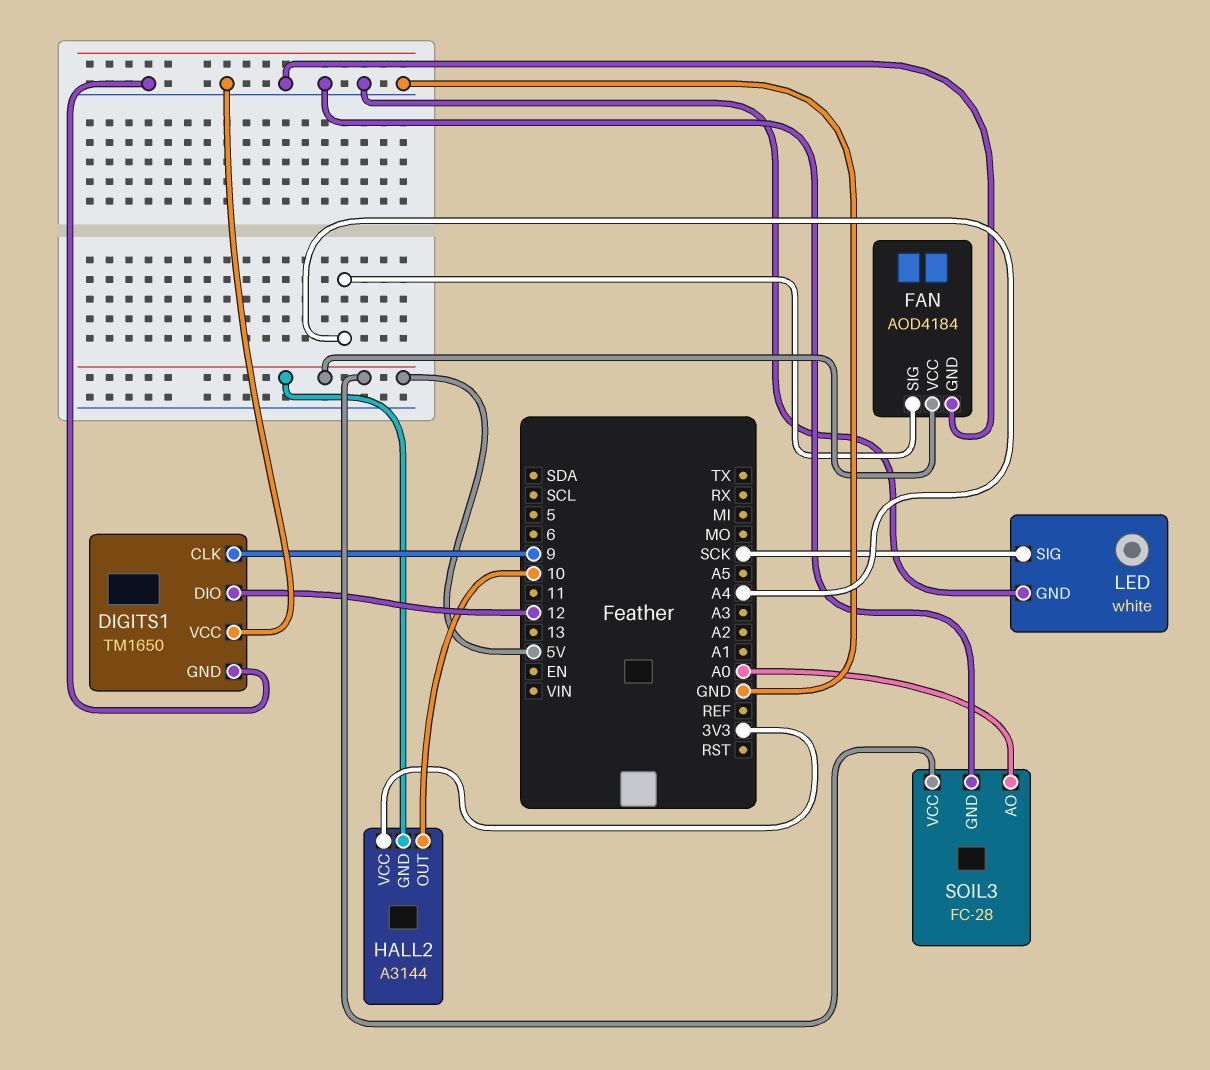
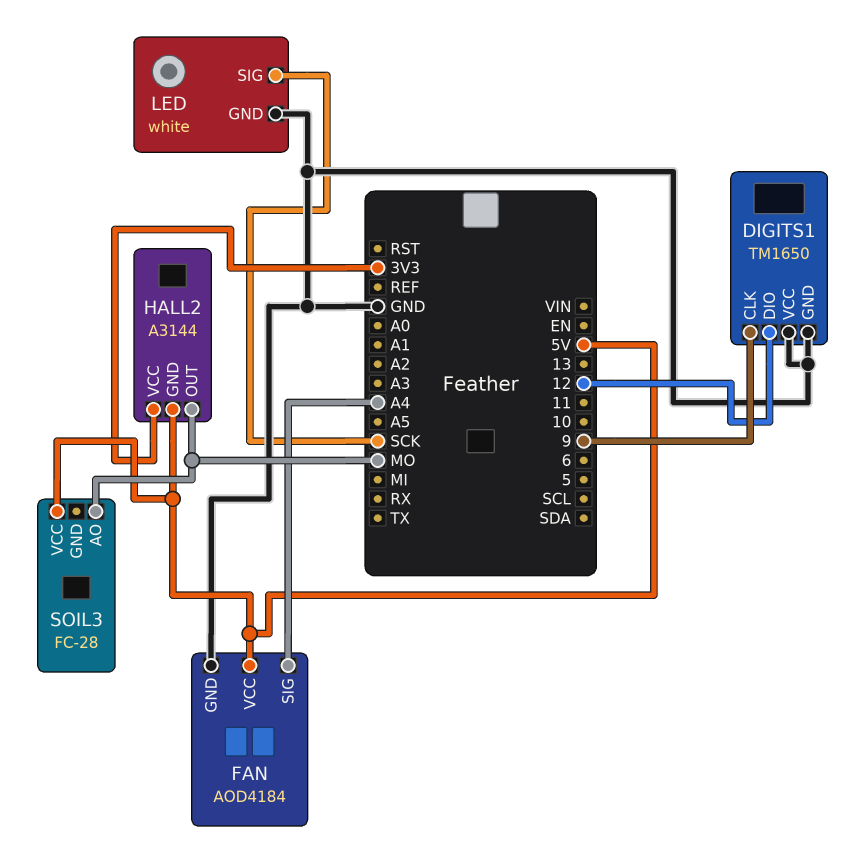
HALL2 pin OUT: 10 -> MO
SOIL3 pin AO: A0 -> MO
SOIL3 pin GND: GND -> none

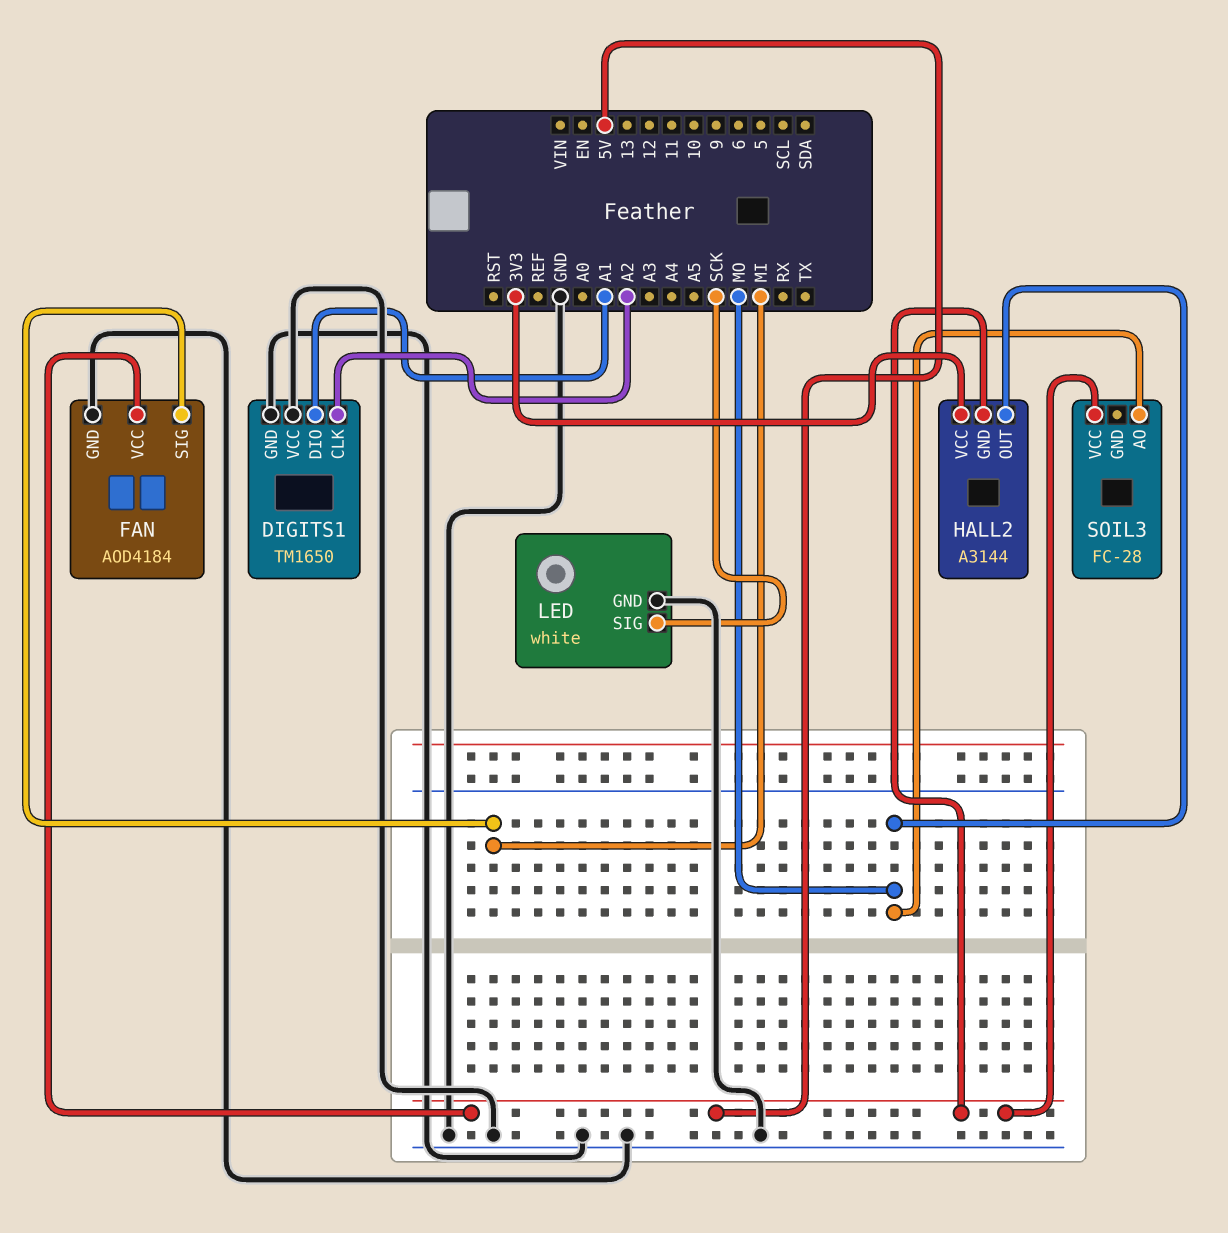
DIGITS1 pin CLK: 9 -> A2
DIGITS1 pin DIO: 12 -> A1
FAN pin SIG: A4 -> MI

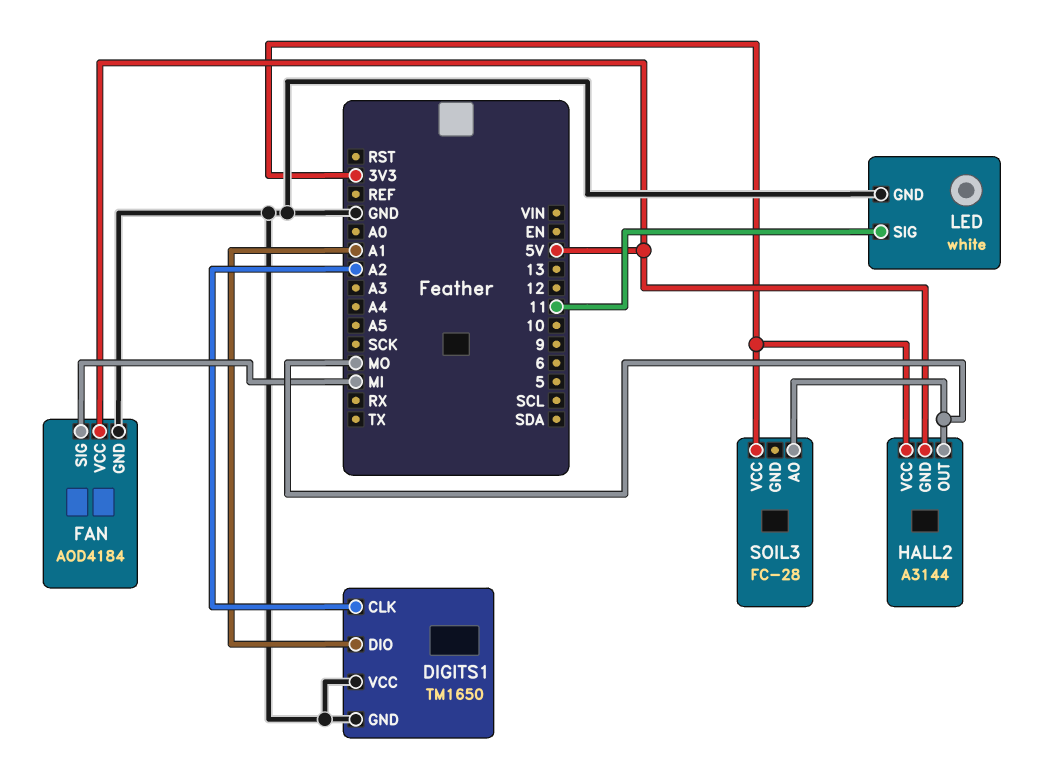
LED pin SIG: SCK -> 11
SOIL3 pin VCC: 5V -> 3V3

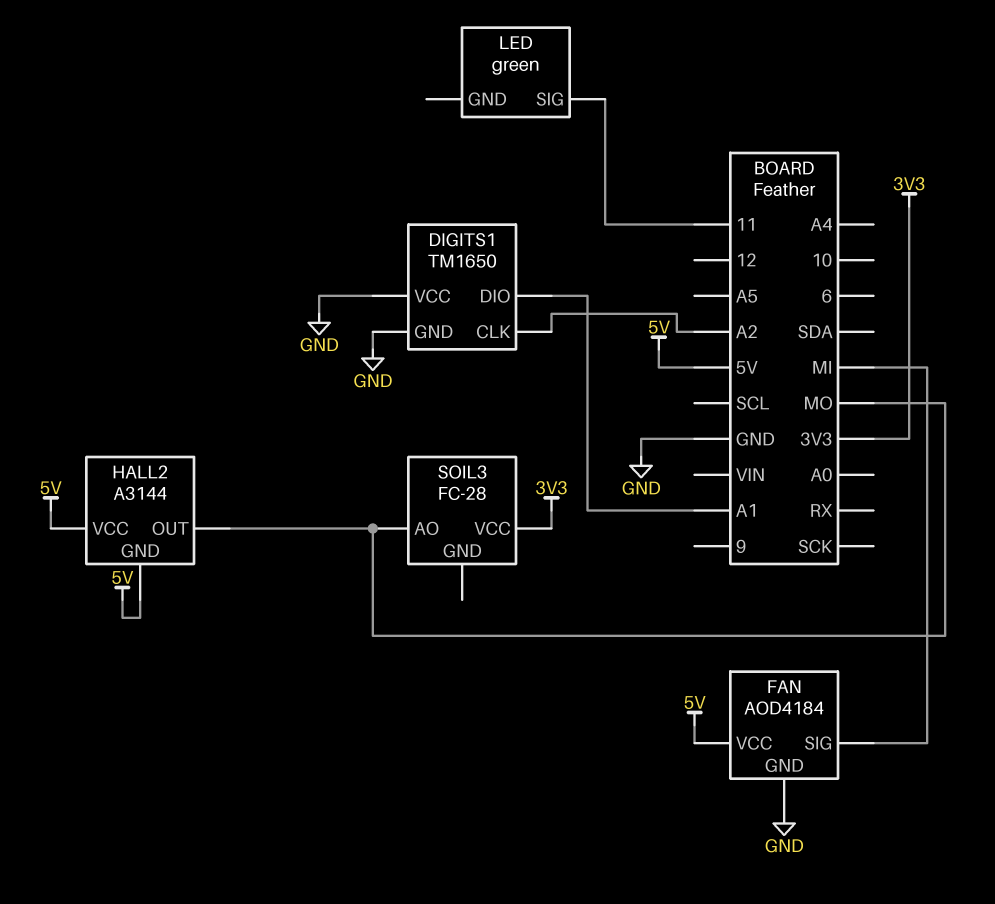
HALL2 pin VCC: 3V3 -> 5V
LED: white -> green
LED pin GND: GND -> none

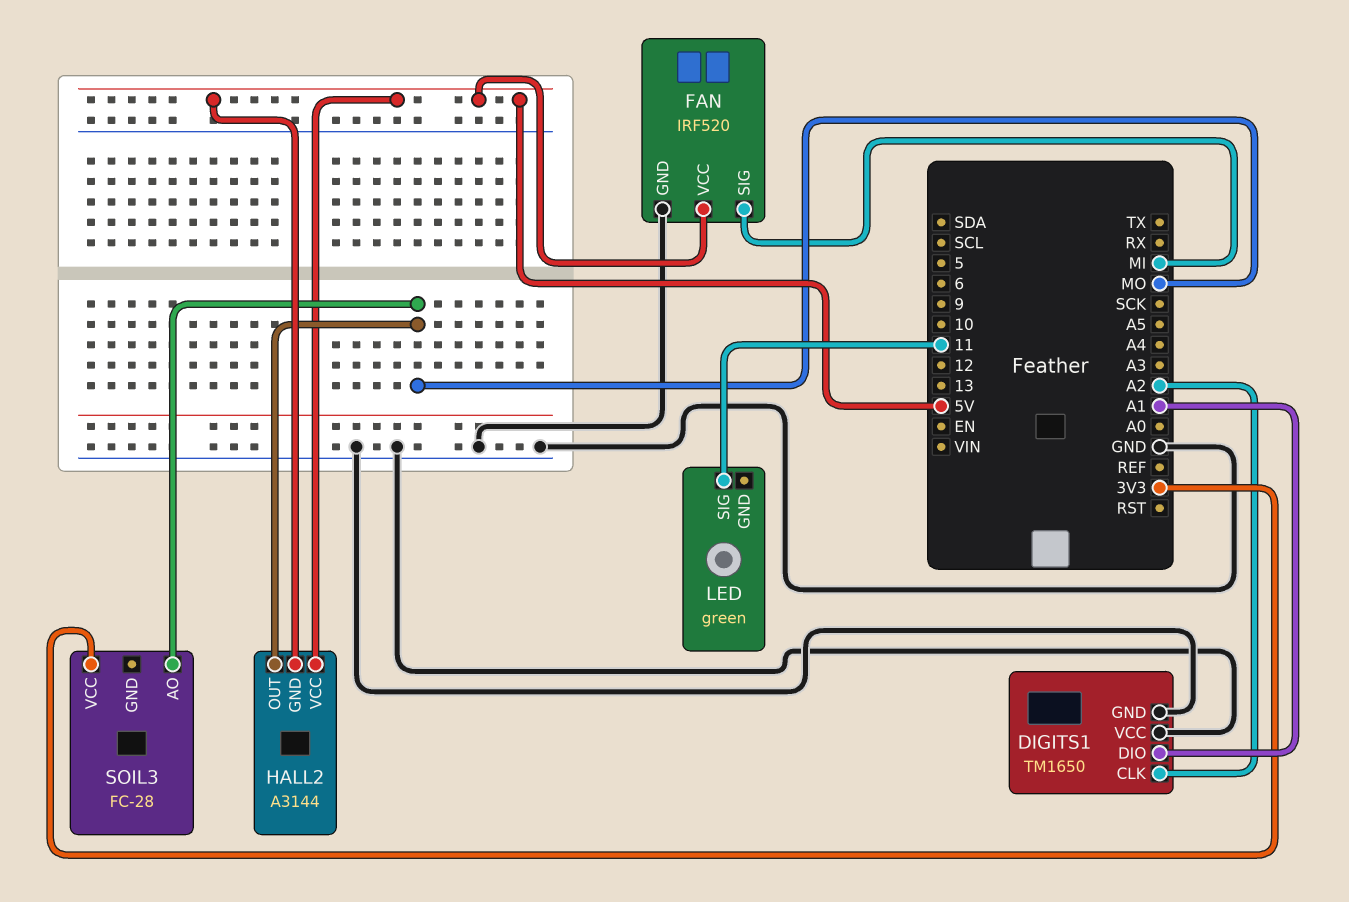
FAN: AOD4184 -> IRF520

